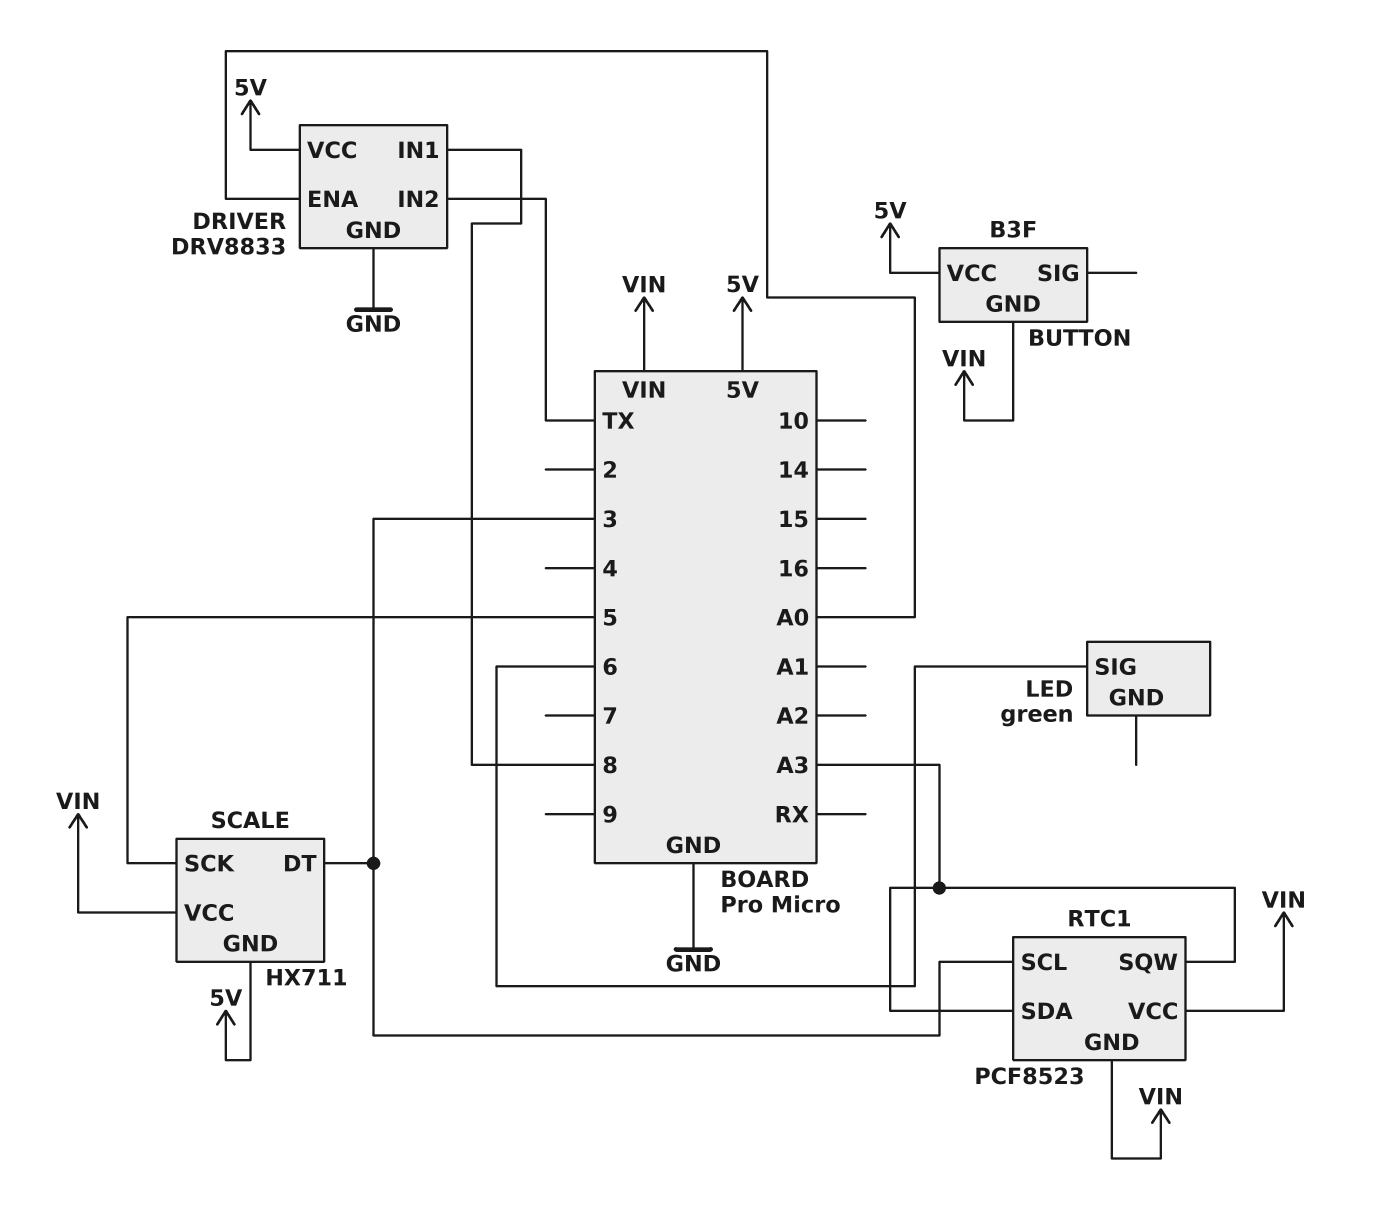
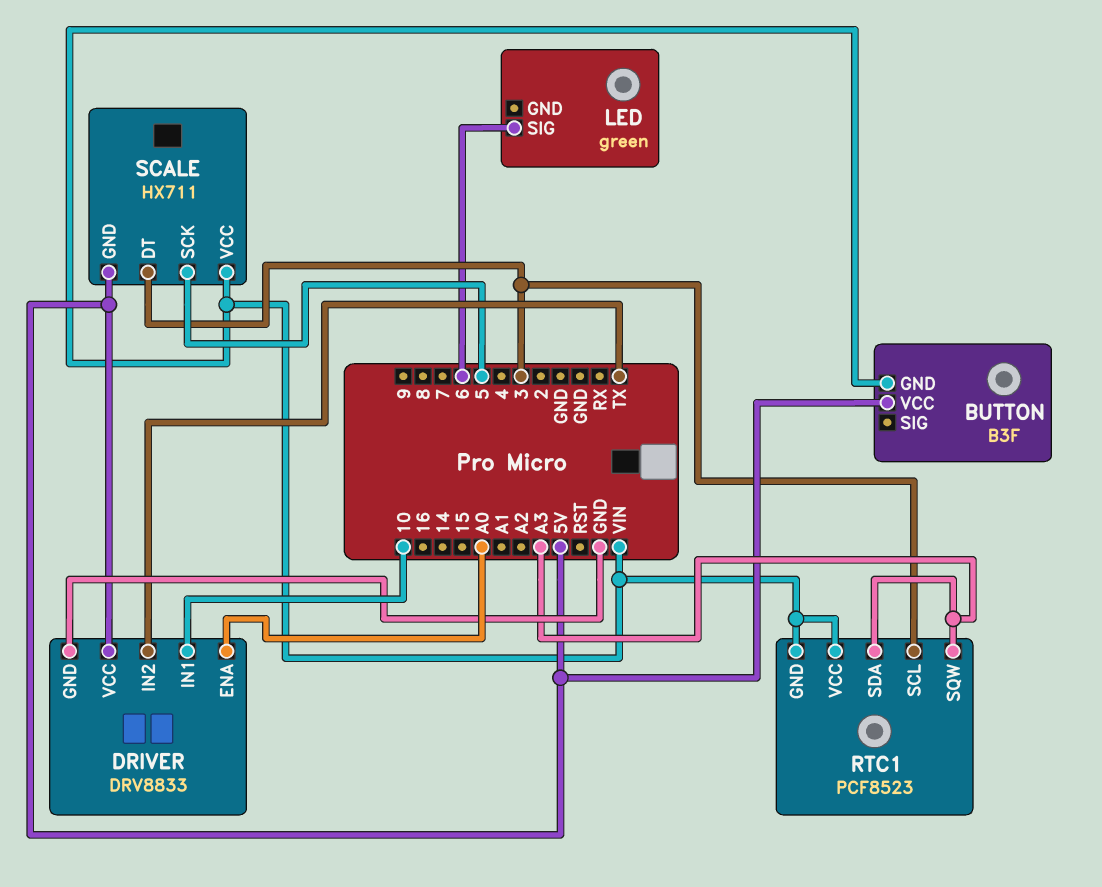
DRIVER pin IN1: 8 -> 10

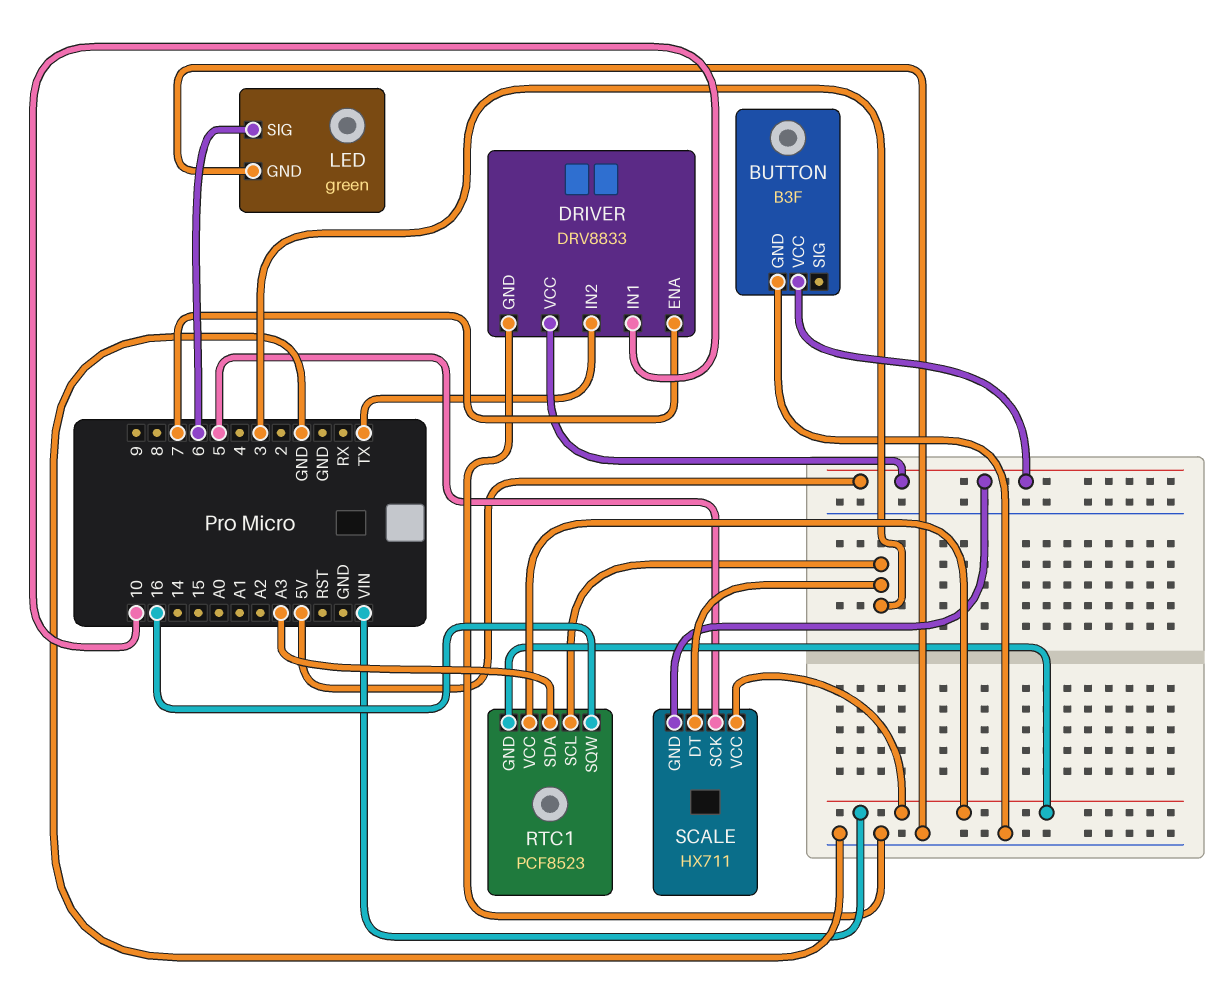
BUTTON pin GND: VIN -> GND
DRIVER pin ENA: A0 -> 7
LED pin GND: none -> GND
RTC1 pin SQW: A3 -> 16

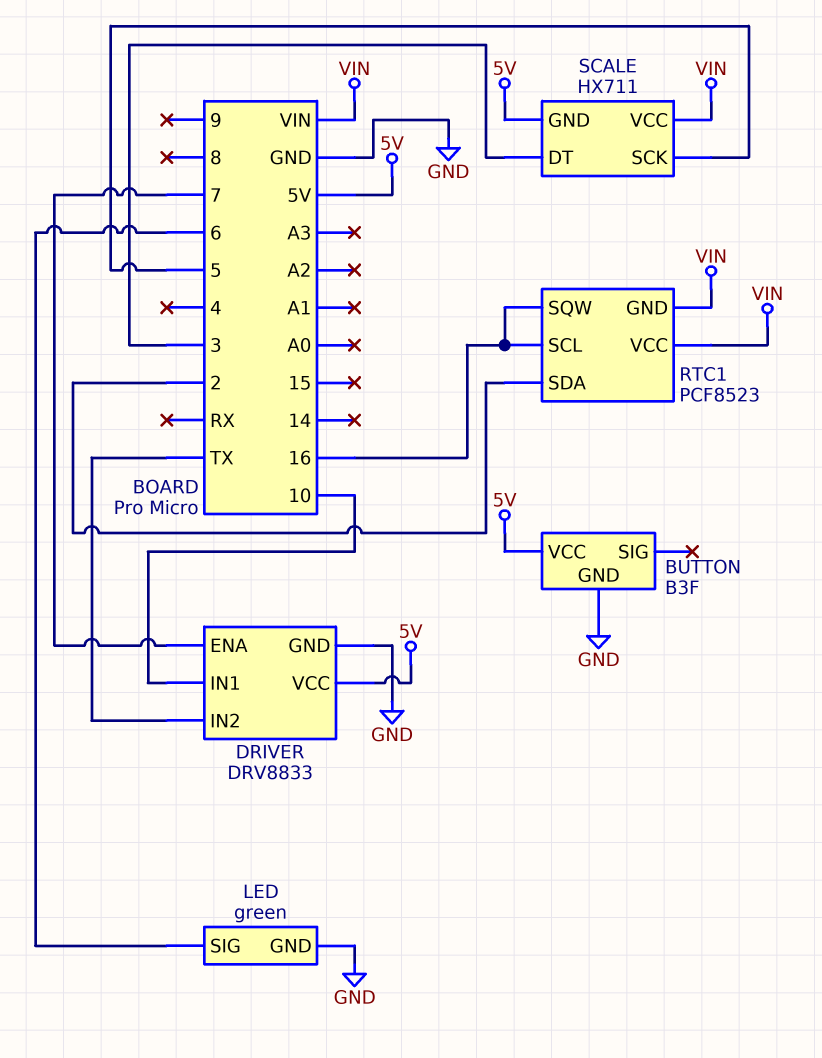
RTC1 pin SCL: 3 -> 16
RTC1 pin SDA: A3 -> 2

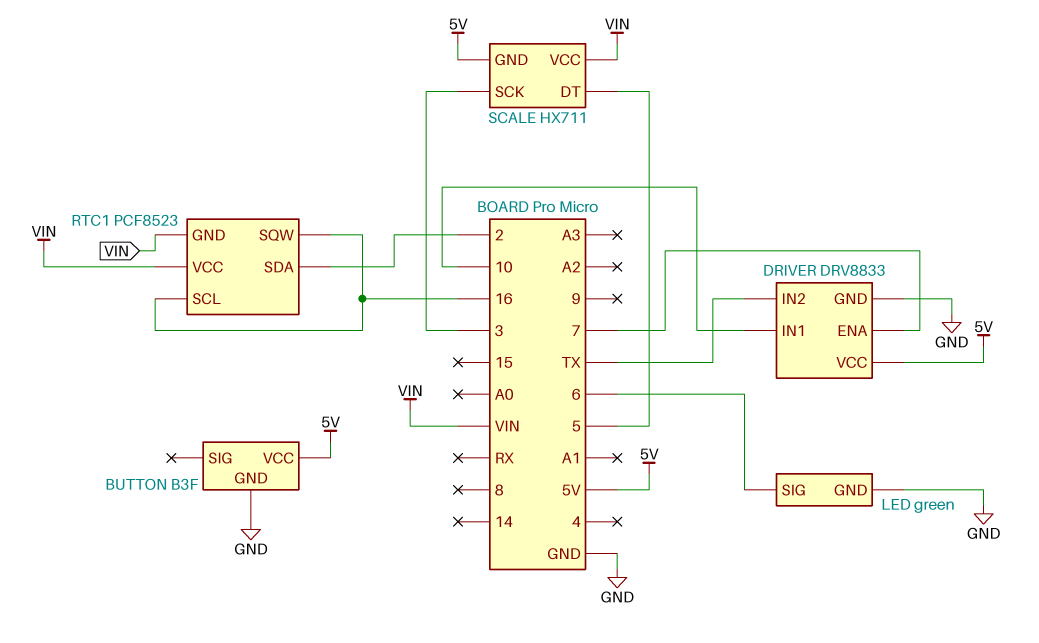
SCALE pin DT: 3 -> 5
SCALE pin SCK: 5 -> 3

